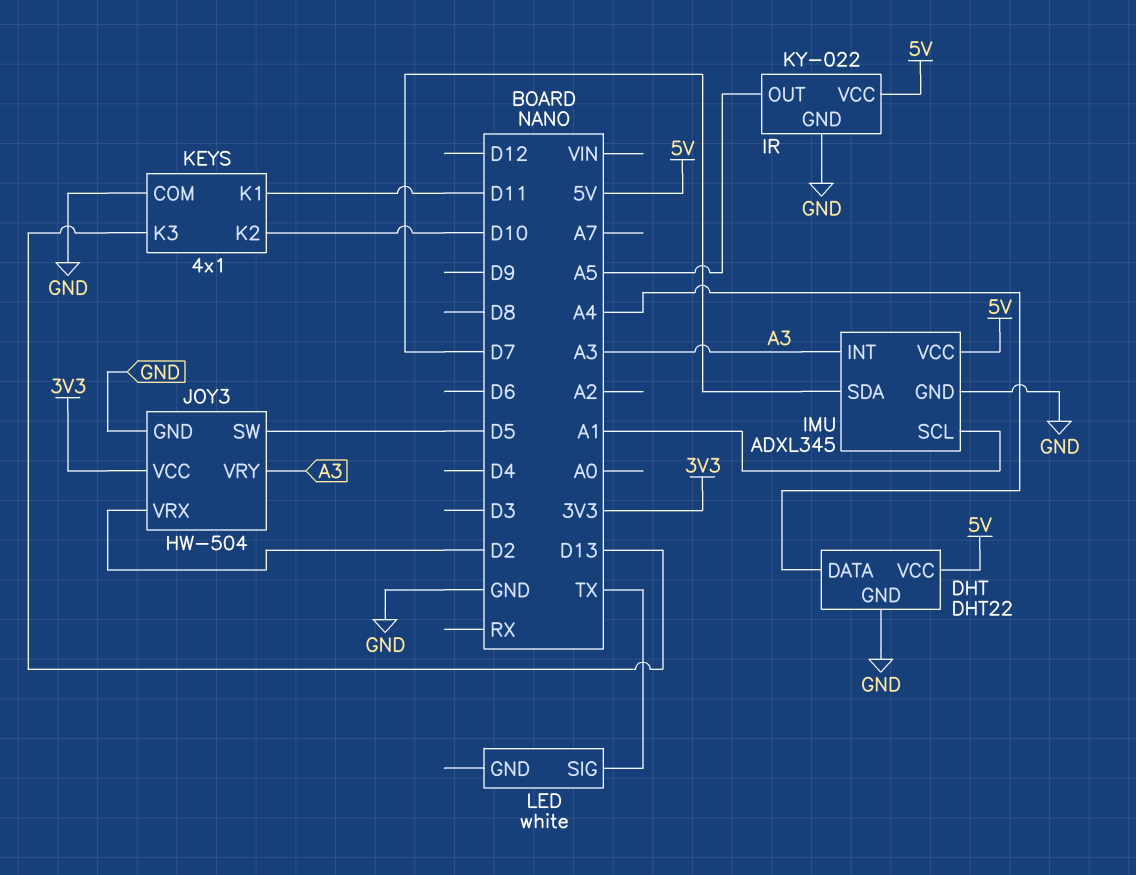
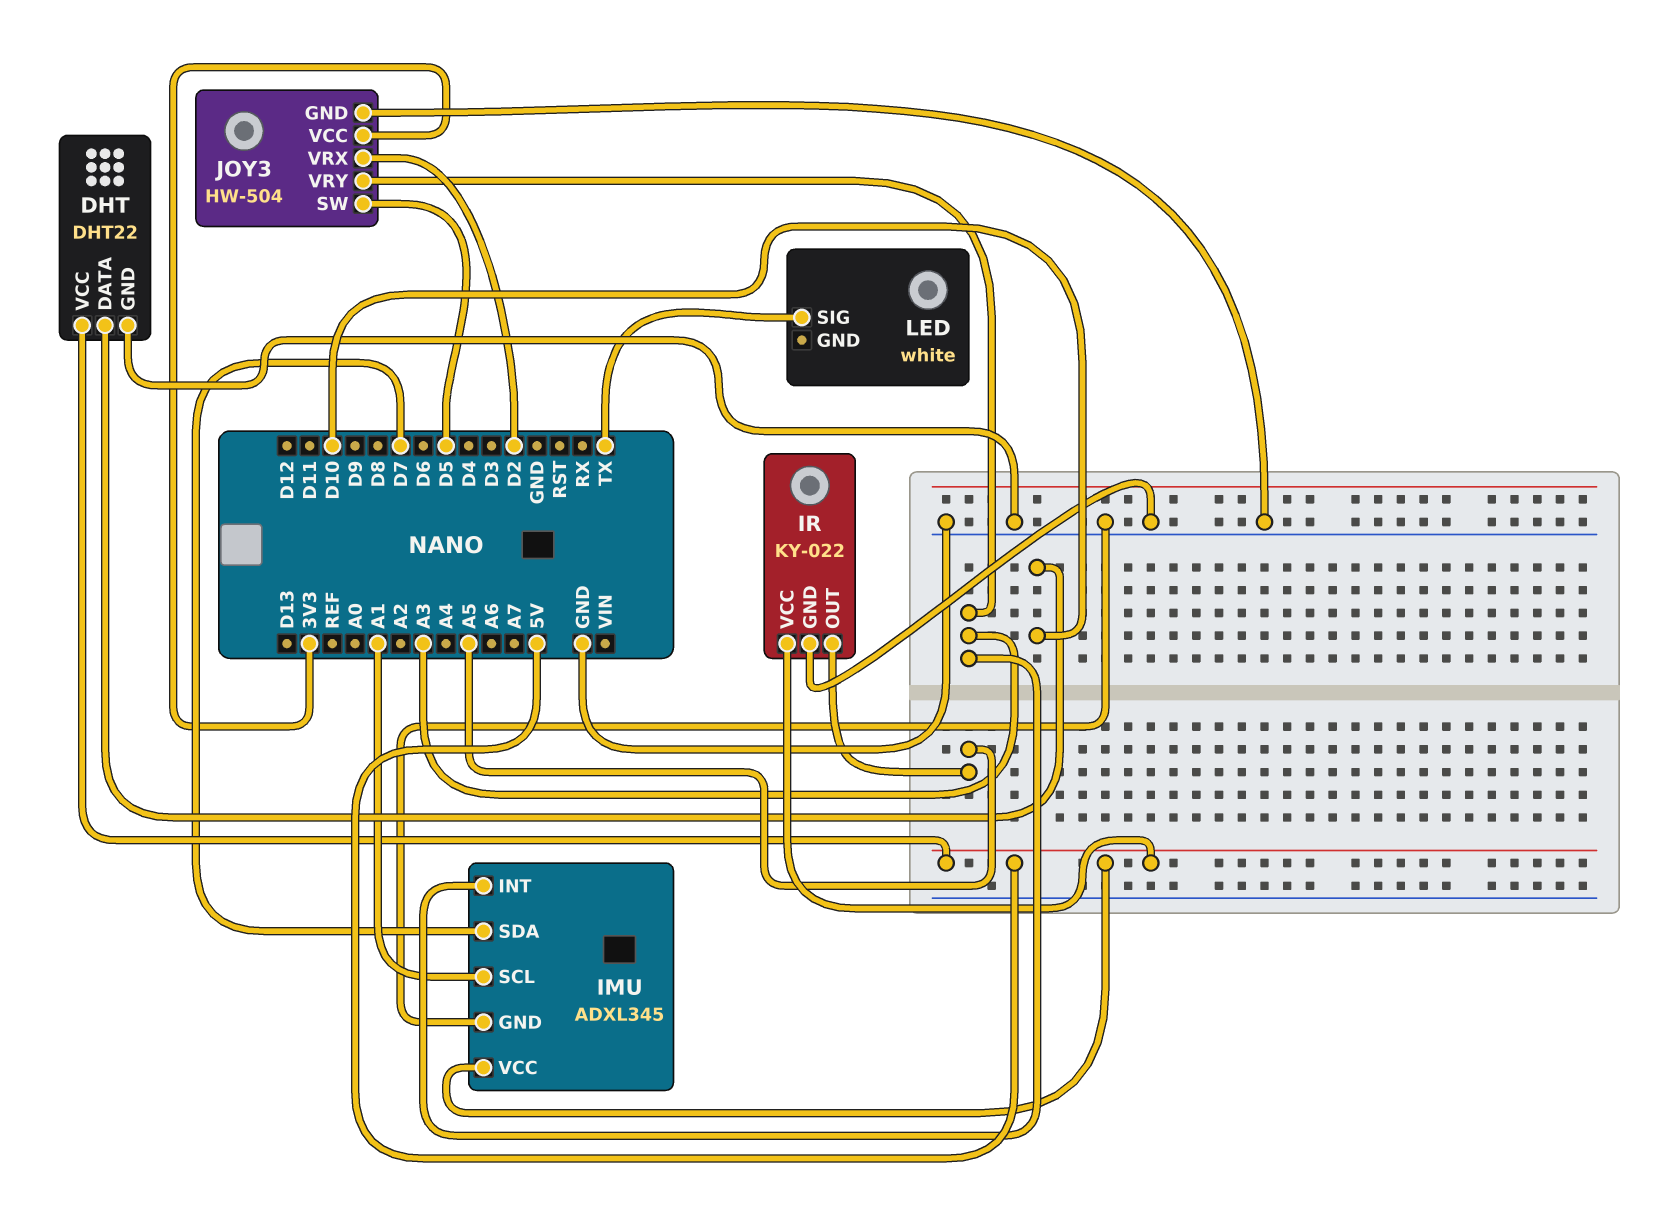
DHT pin DATA: A4 -> D10
KEYS: 4x1 -> none
KEYS pin COM: GND -> none
KEYS pin K1: D11 -> none
KEYS pin K2: D10 -> none
KEYS pin K3: D13 -> none

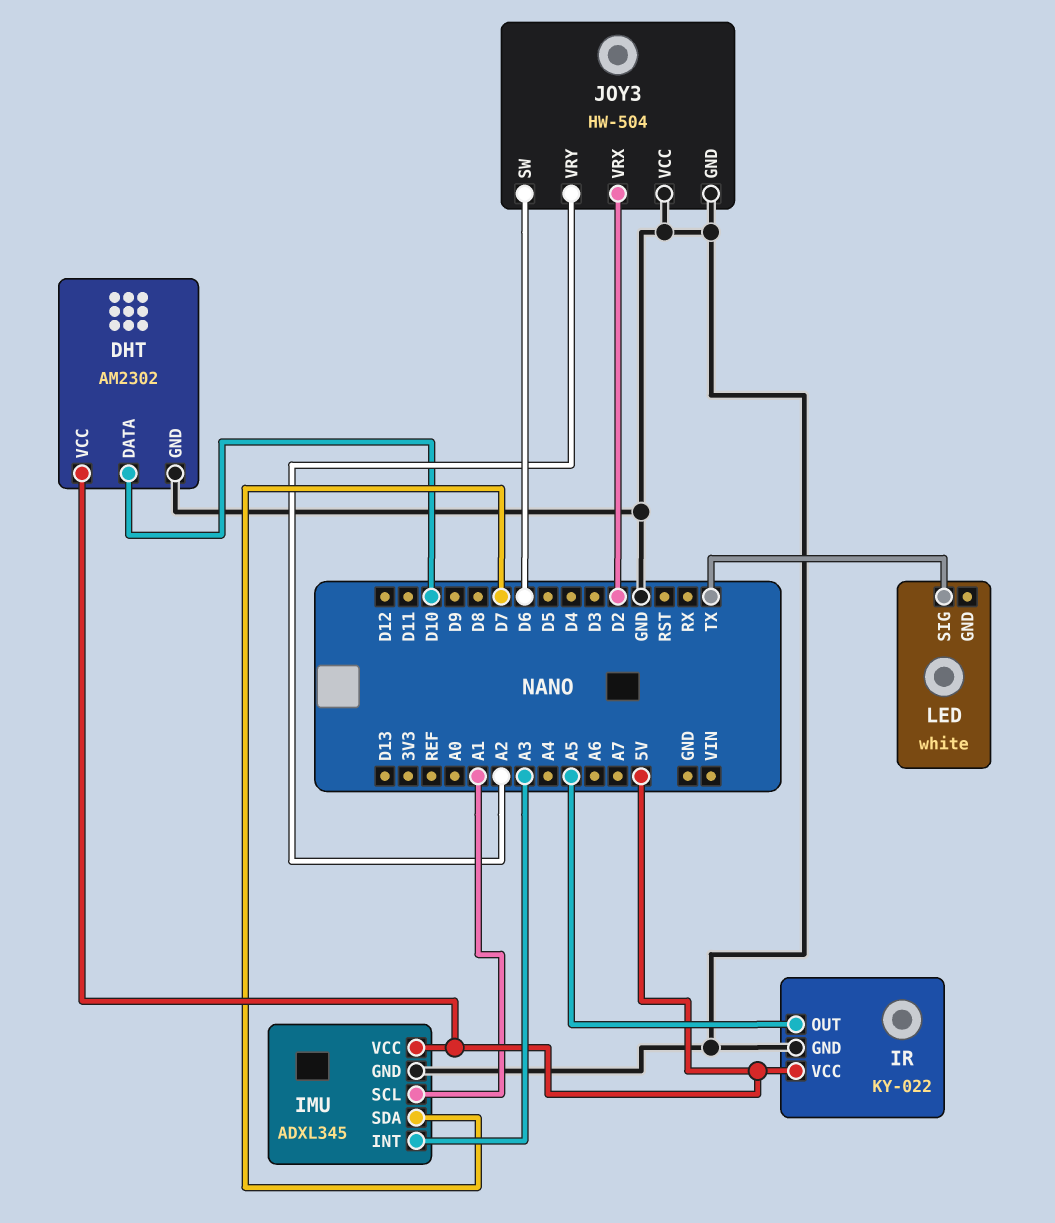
DHT: DHT22 -> AM2302
JOY3 pin SW: D5 -> D6
JOY3 pin VCC: 3V3 -> GND
JOY3 pin VRY: A3 -> A2

